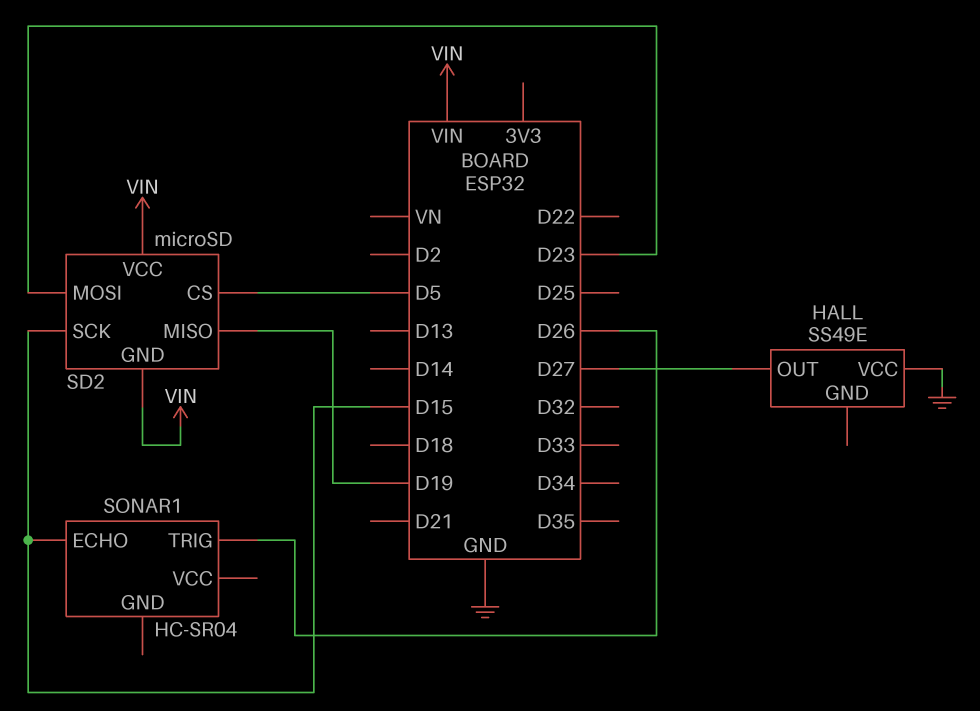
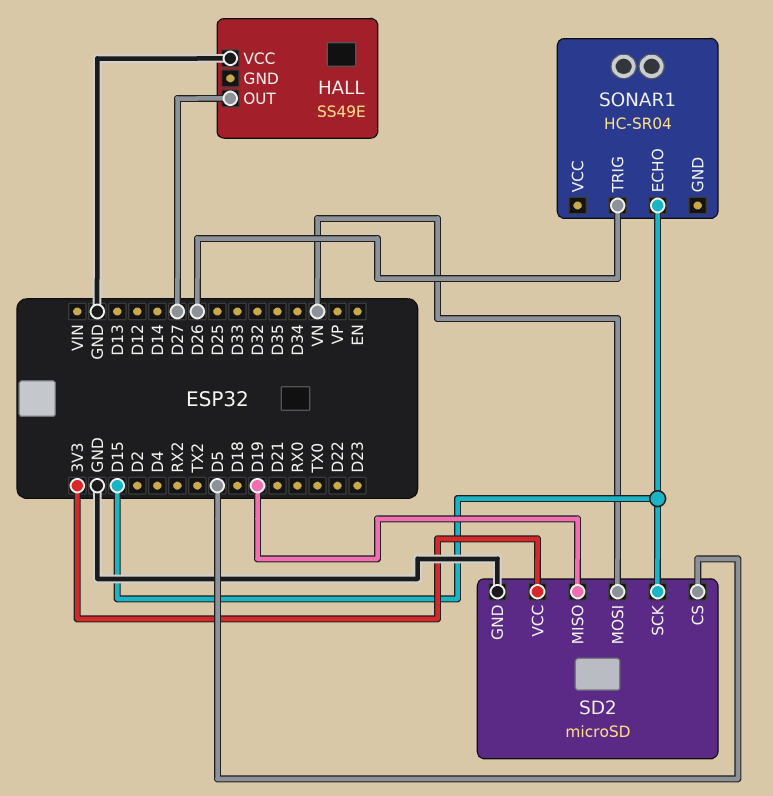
SD2 pin GND: VIN -> GND
SD2 pin MOSI: D23 -> VN
SD2 pin VCC: VIN -> 3V3

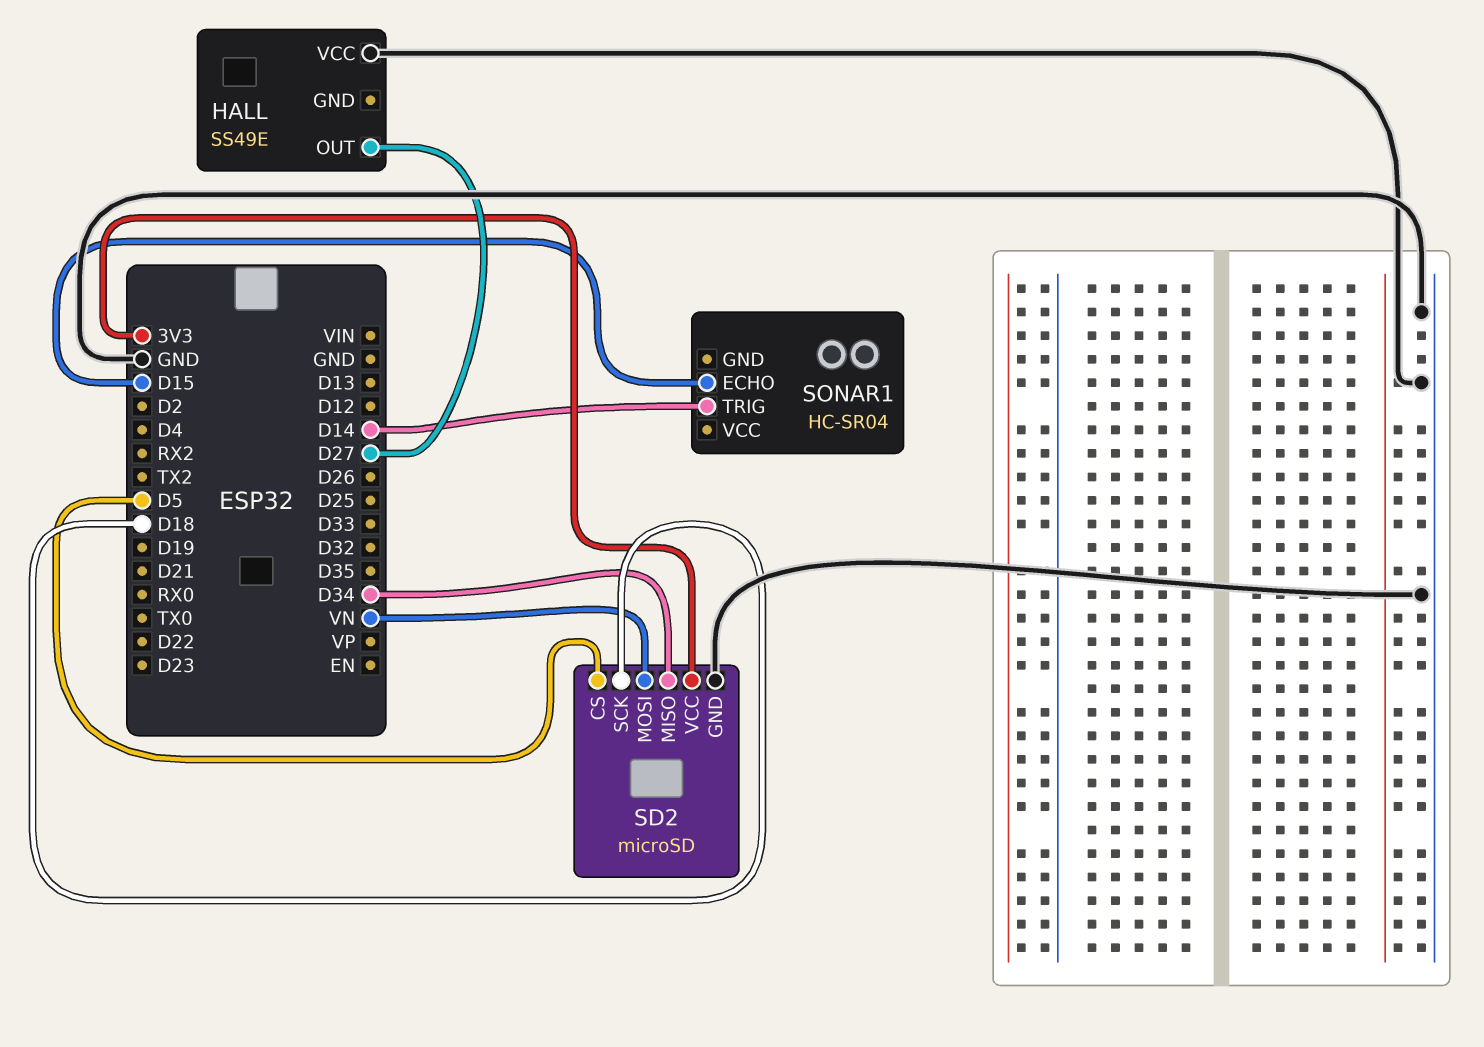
SD2 pin MISO: D19 -> D34
SD2 pin SCK: D15 -> D18
SONAR1 pin TRIG: D26 -> D14

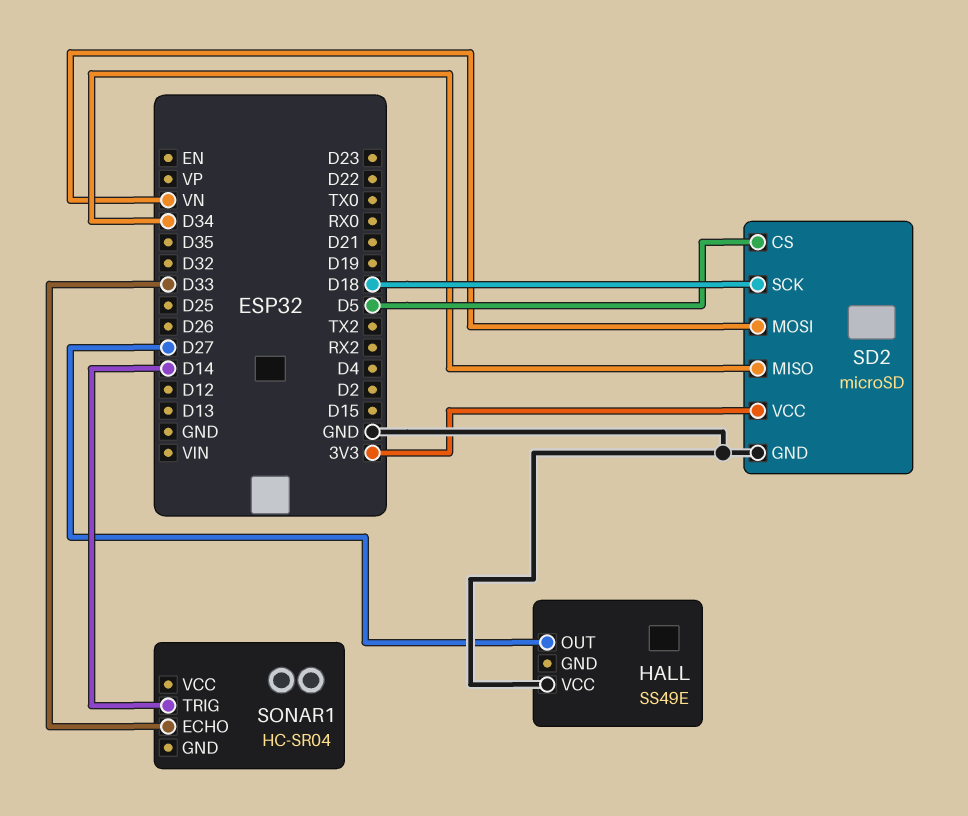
SONAR1 pin ECHO: D15 -> D33

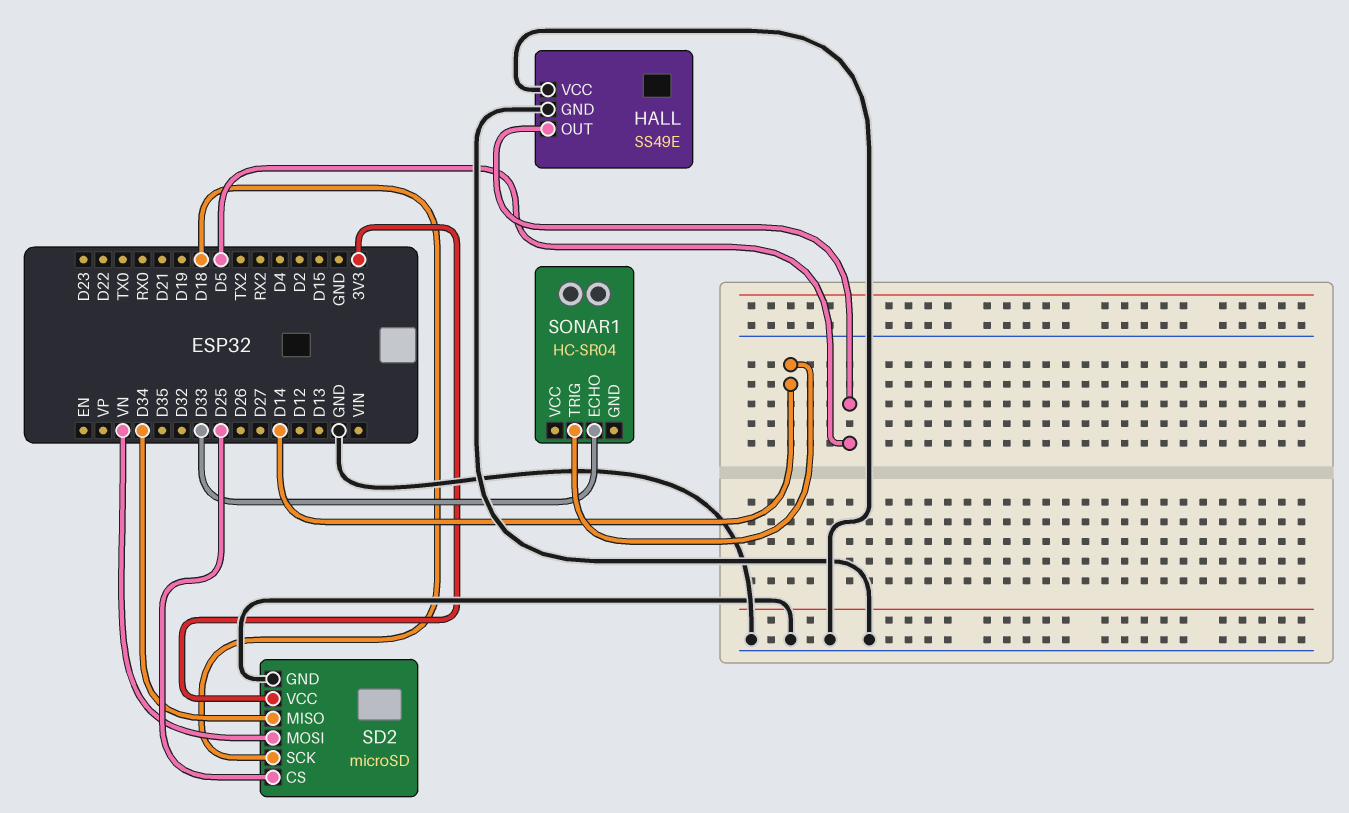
HALL pin GND: none -> GND
HALL pin OUT: D27 -> D5
SD2 pin CS: D5 -> D25

